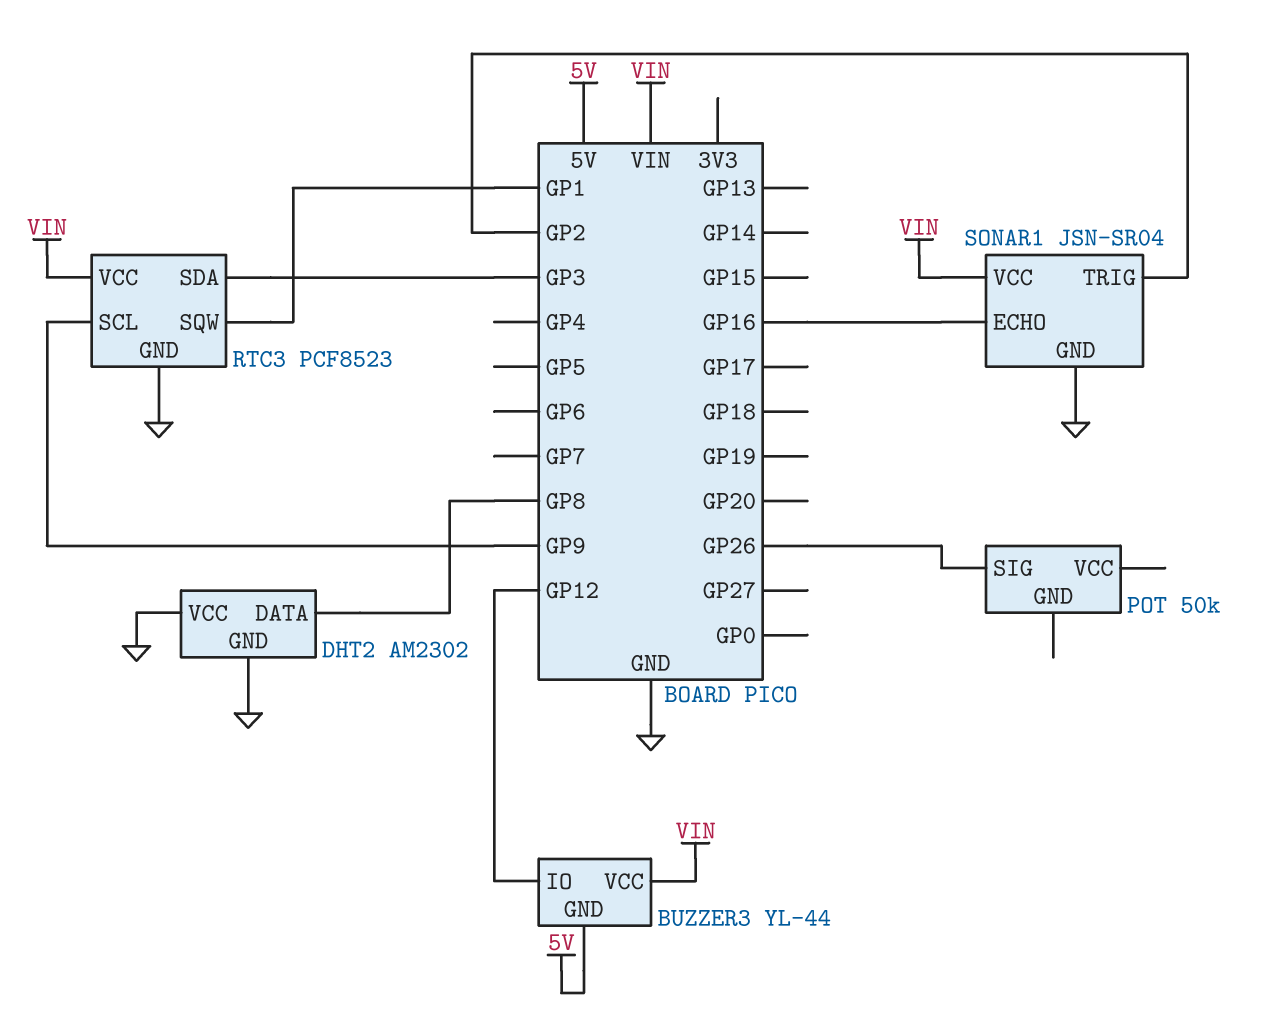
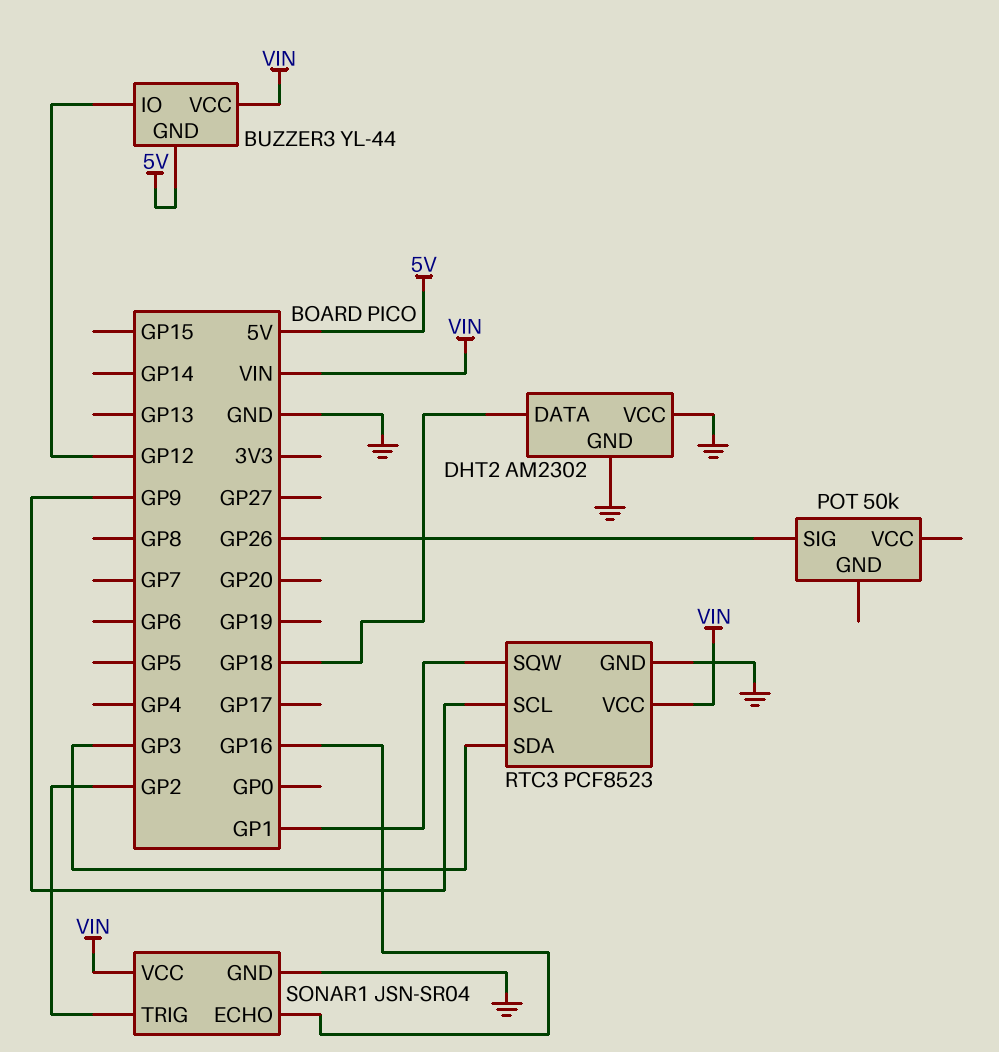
DHT2 pin DATA: GP8 -> GP18

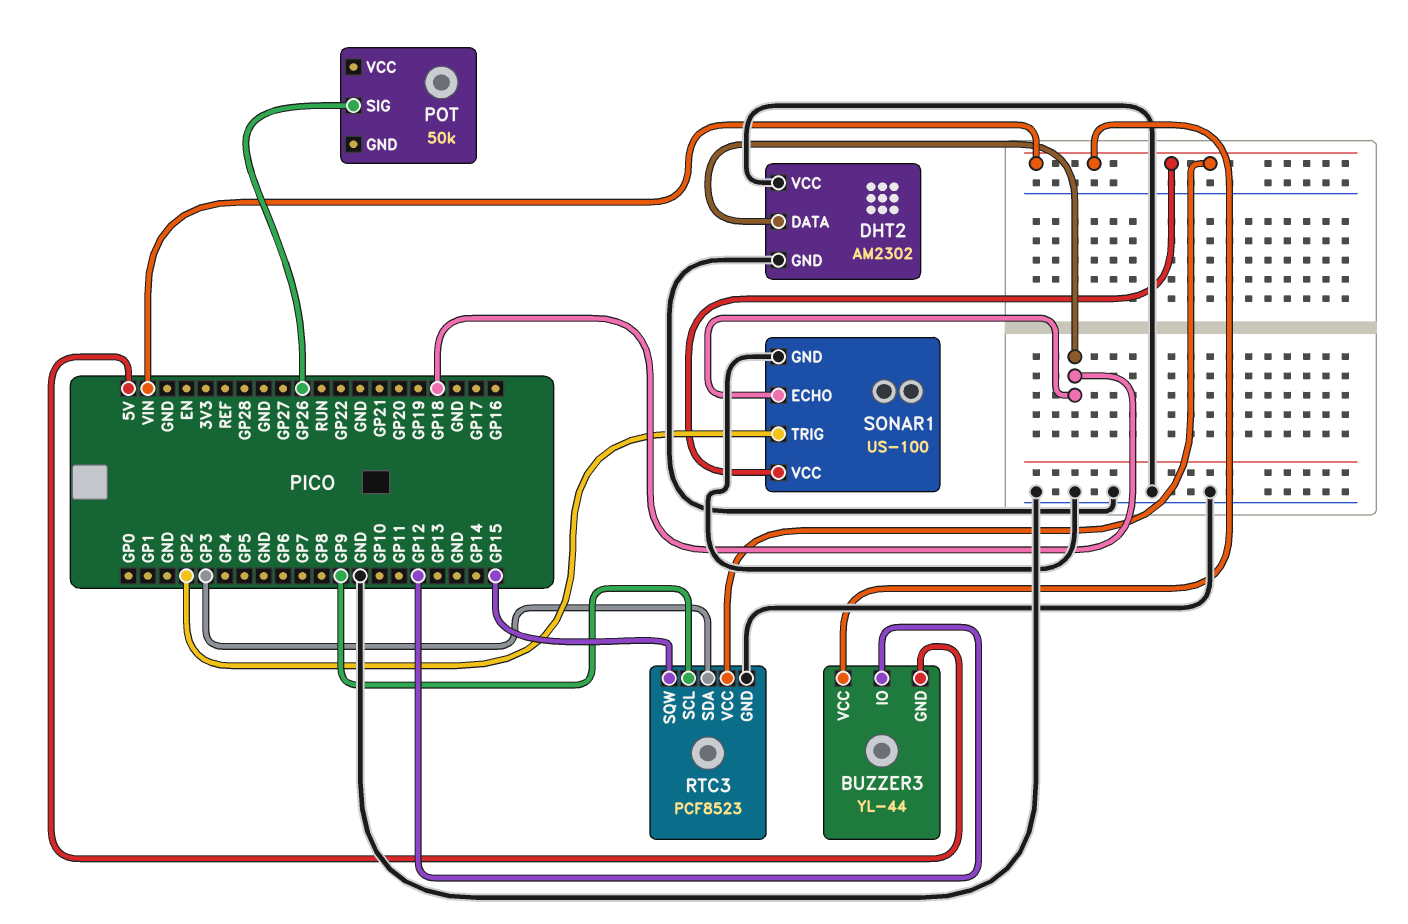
RTC3 pin SQW: GP1 -> GP15
SONAR1: JSN-SR04 -> US-100
SONAR1 pin ECHO: GP16 -> GP18

